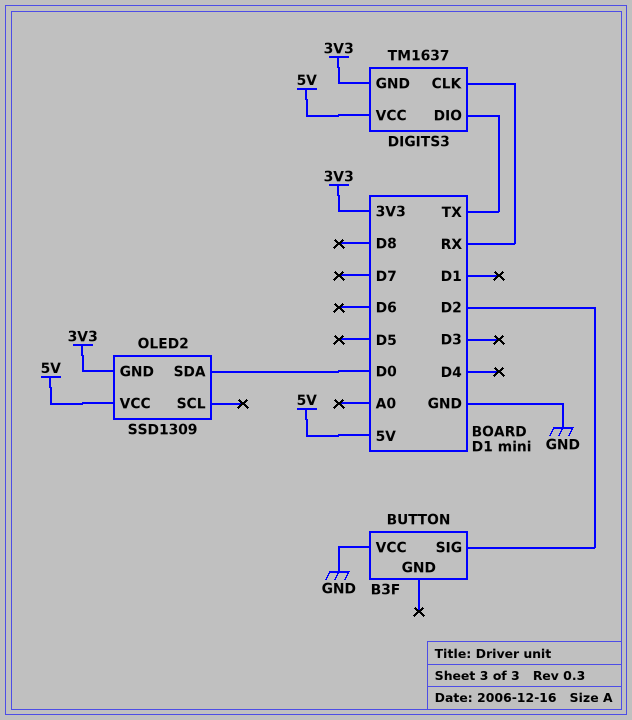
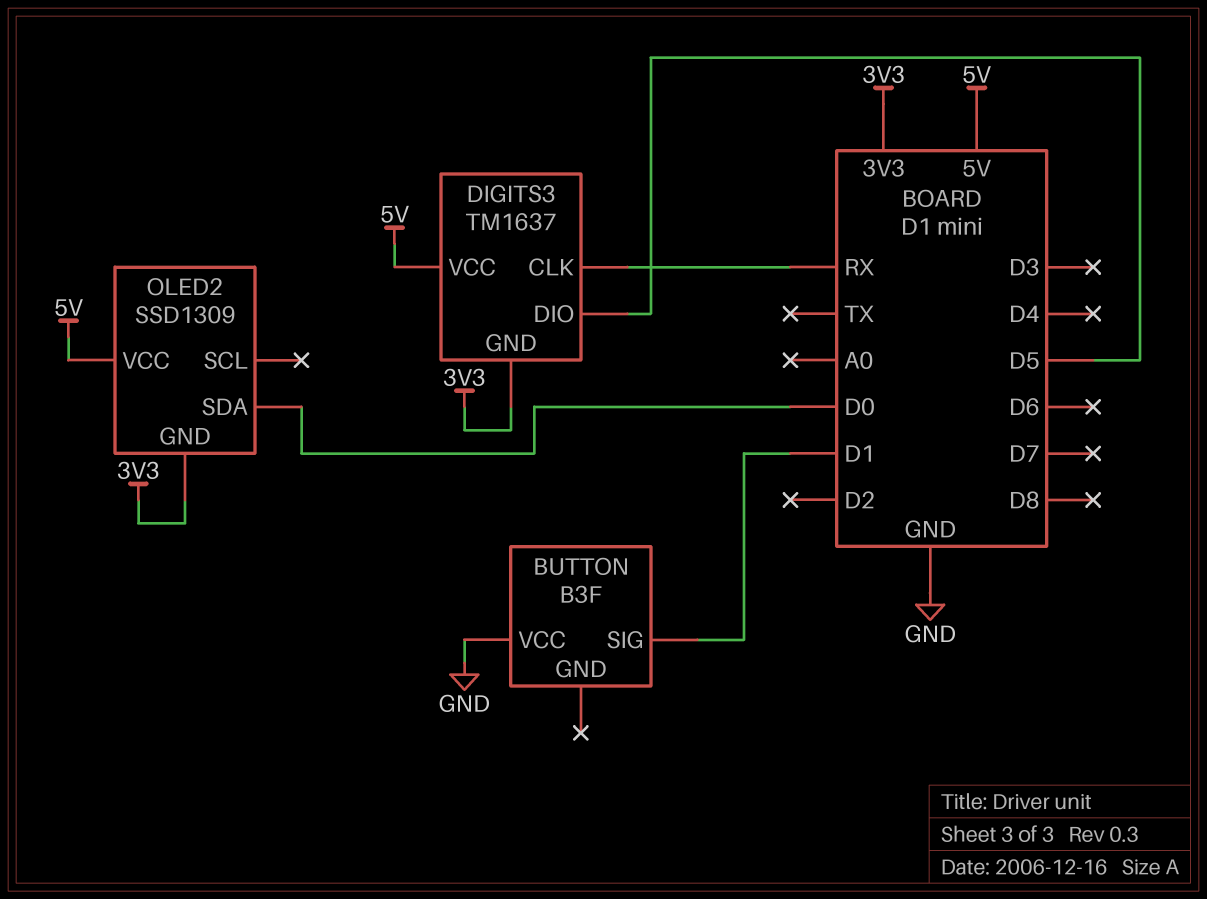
BUTTON pin SIG: D2 -> D1
DIGITS3 pin DIO: TX -> D5

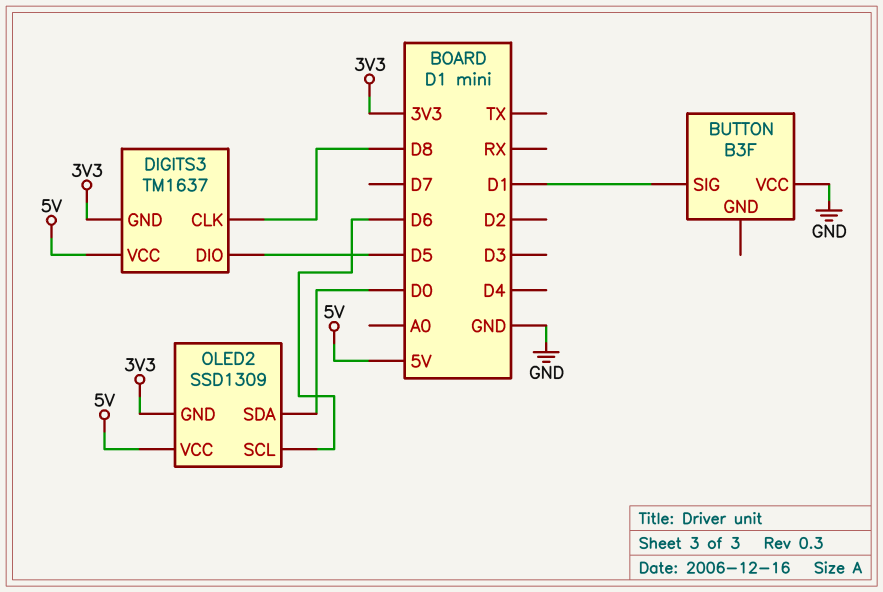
DIGITS3 pin CLK: RX -> D8
OLED2 pin SCL: none -> D6

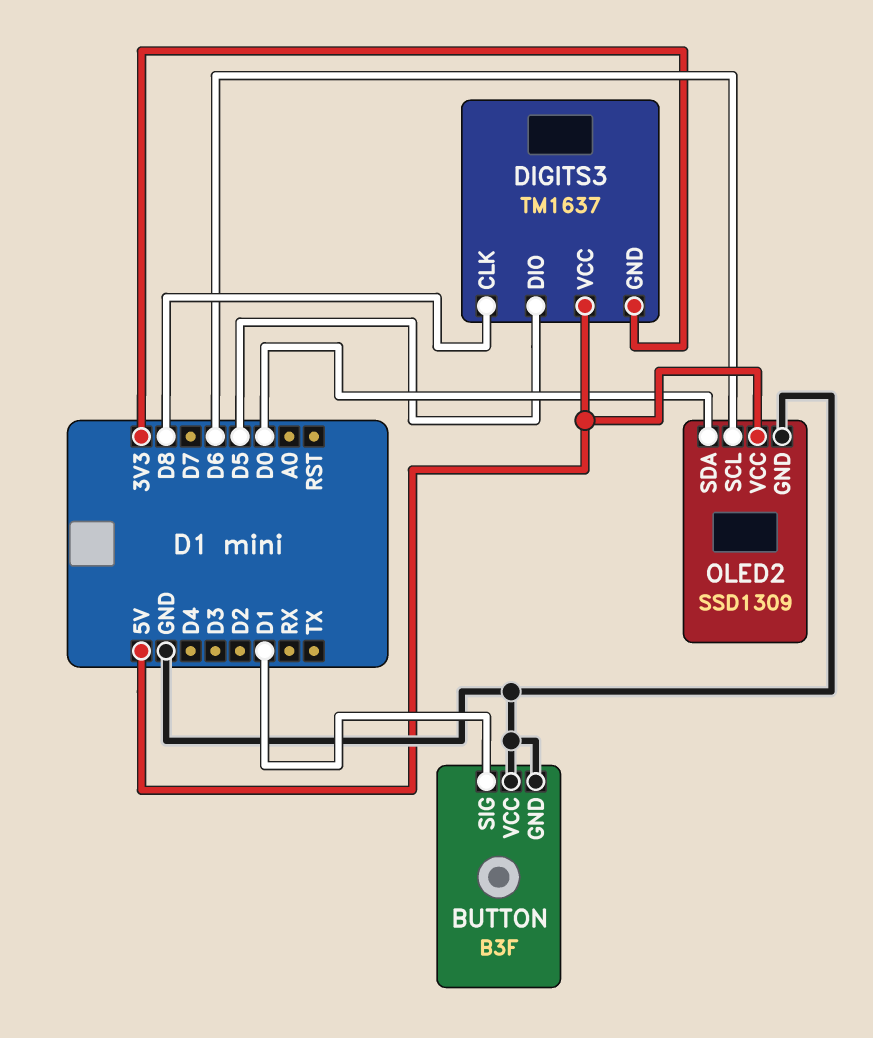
BUTTON pin GND: none -> GND
OLED2 pin GND: 3V3 -> GND

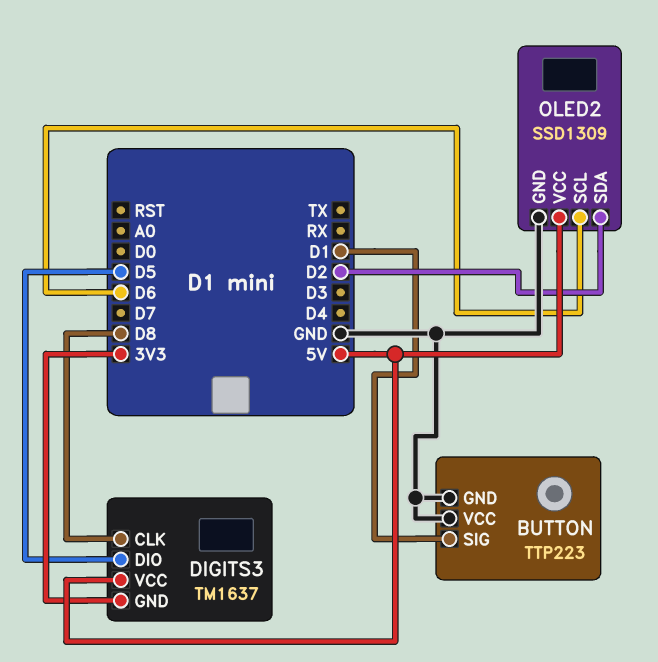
BUTTON: B3F -> TTP223
OLED2 pin SDA: D0 -> D2

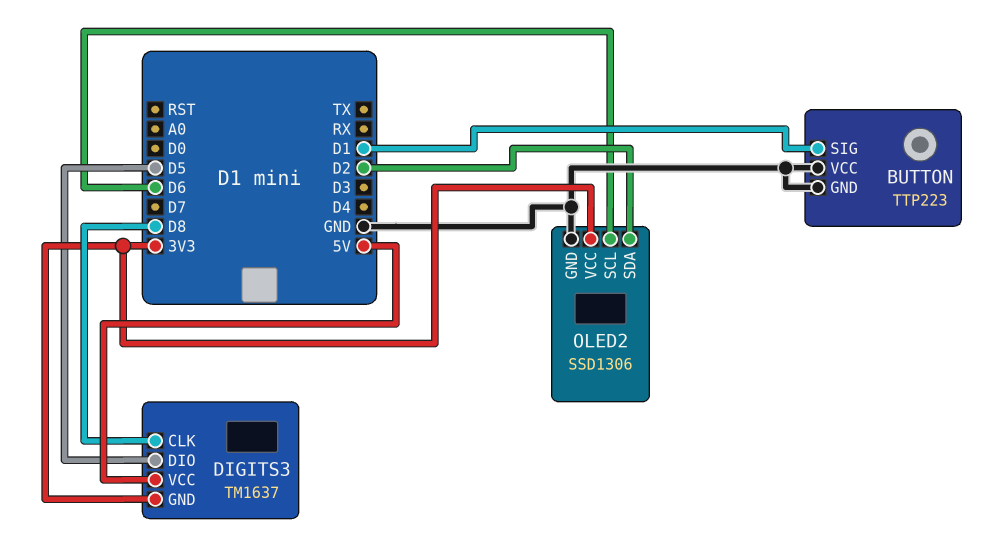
OLED2: SSD1309 -> SSD1306
OLED2 pin VCC: 5V -> 3V3

